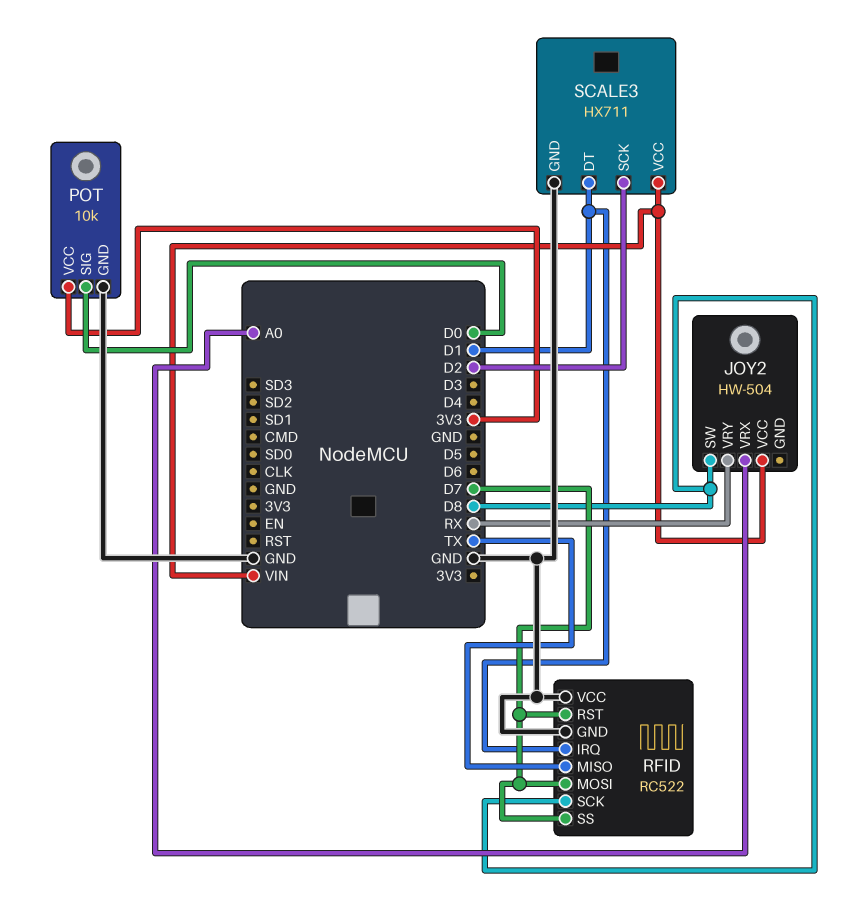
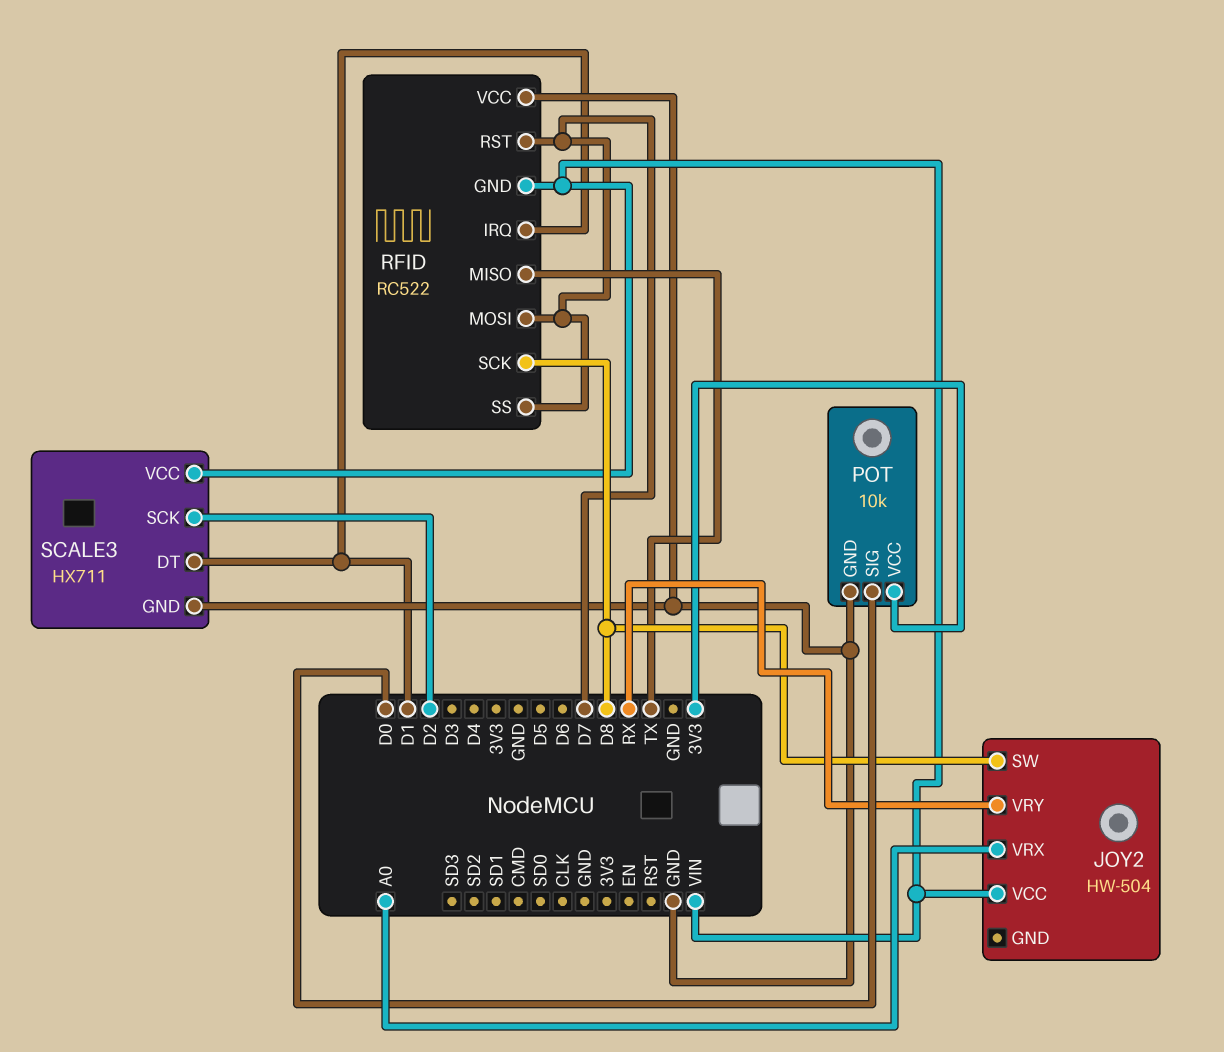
RFID pin GND: GND -> VIN

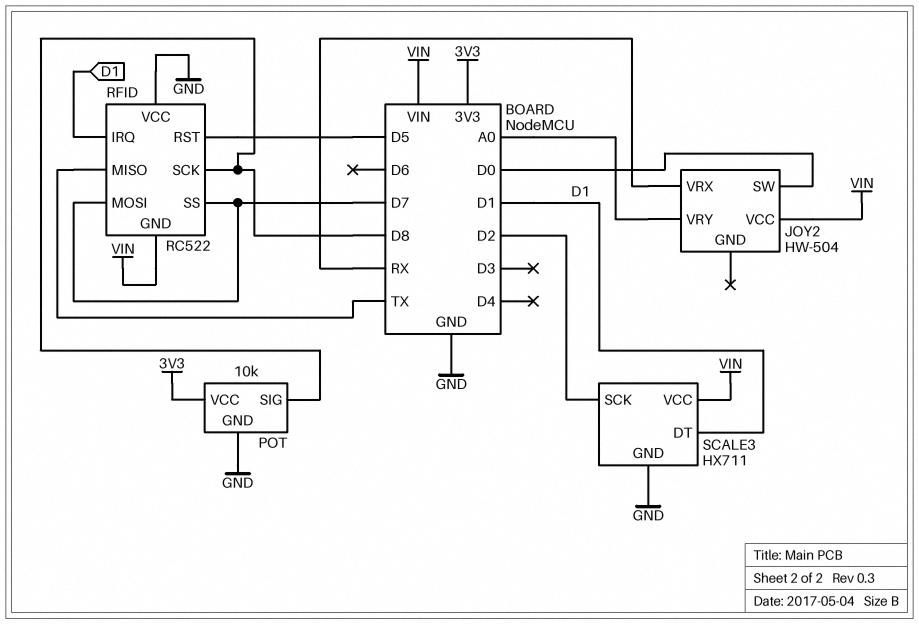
JOY2 pin SW: D8 -> D0
JOY2 pin VRX: A0 -> RX
JOY2 pin VRY: RX -> A0
POT pin SIG: D0 -> D8
RFID pin RST: D7 -> D5

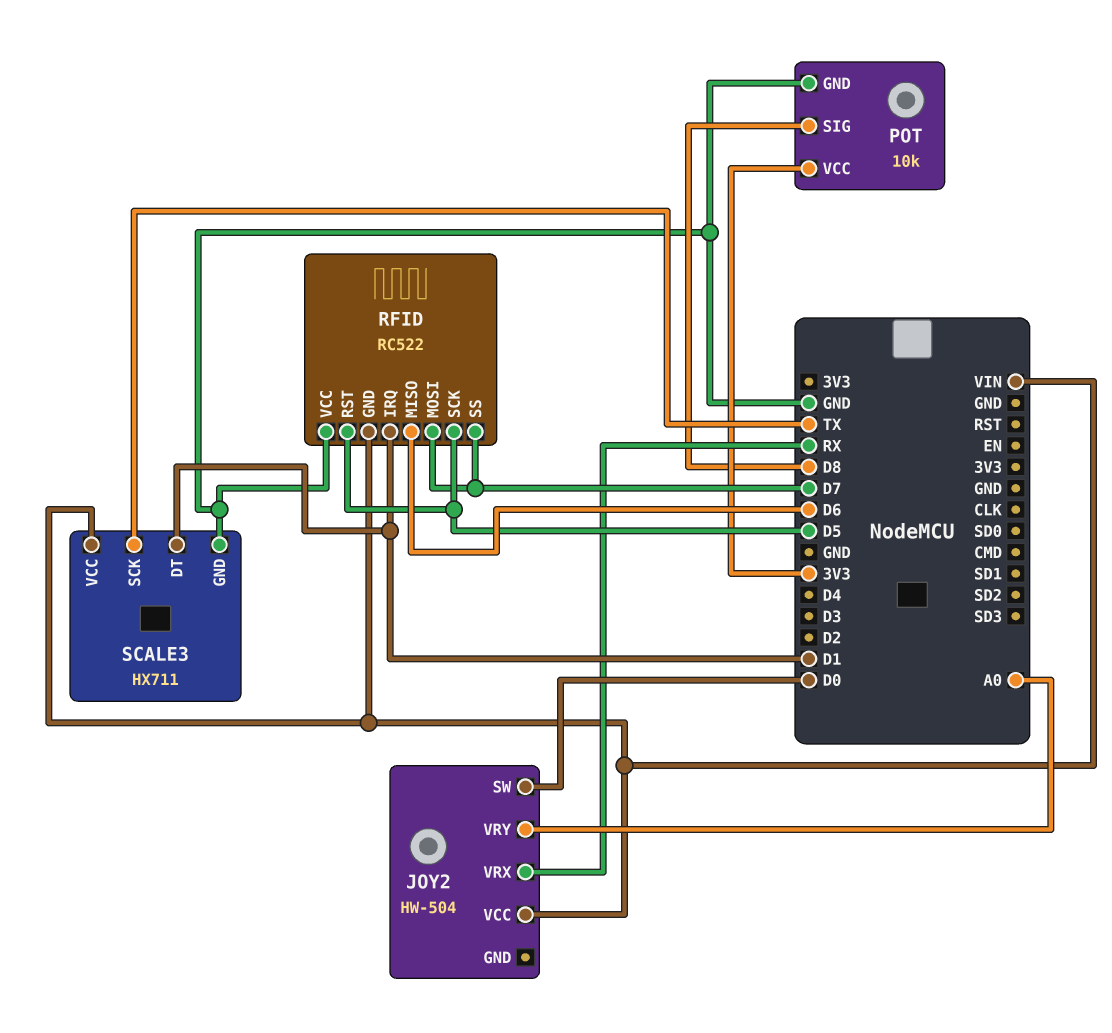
RFID pin MISO: TX -> D6
RFID pin SCK: D8 -> D5
SCALE3 pin SCK: D2 -> TX

